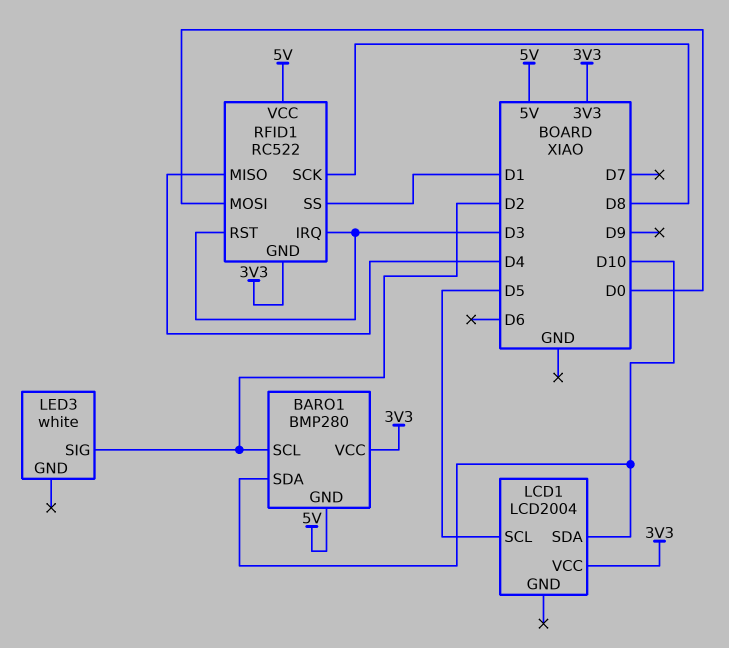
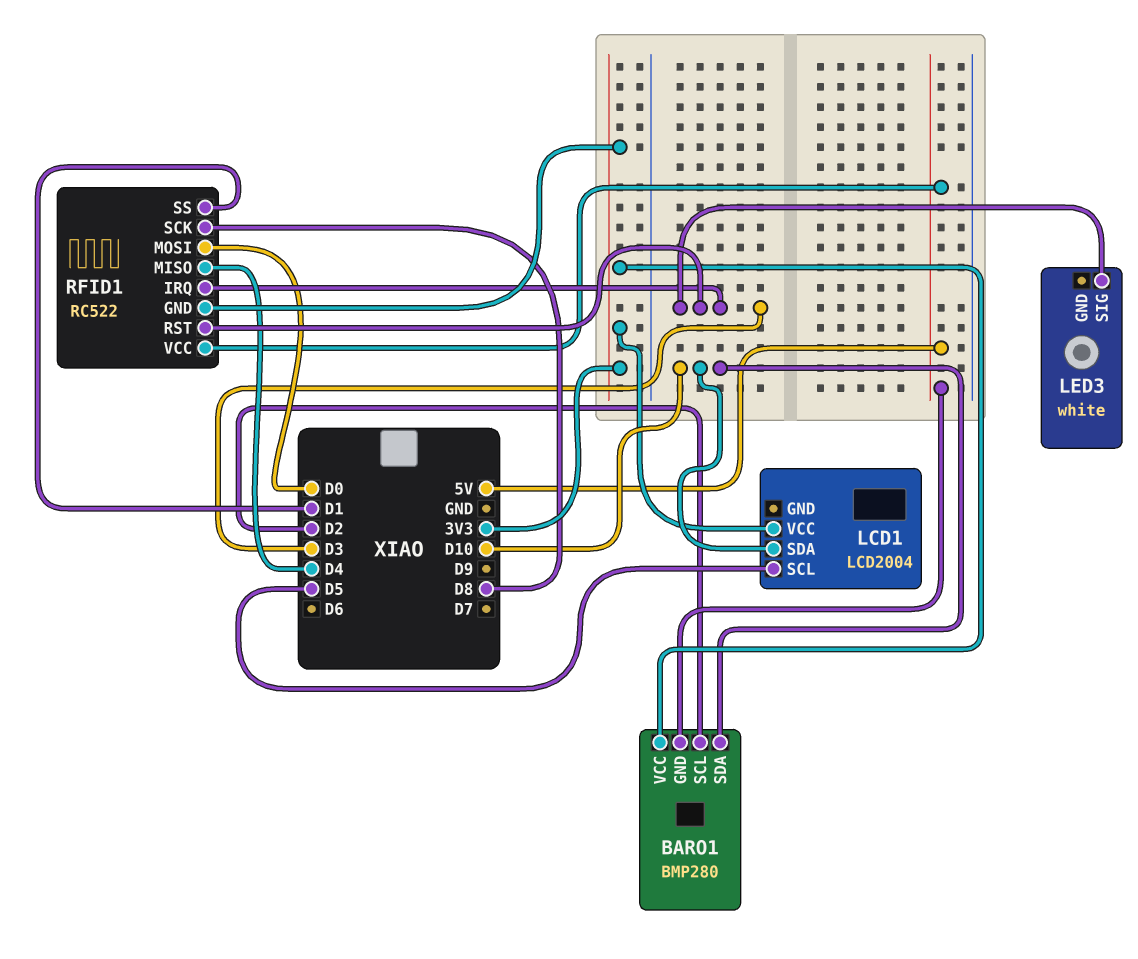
LED3 pin SIG: D2 -> D3

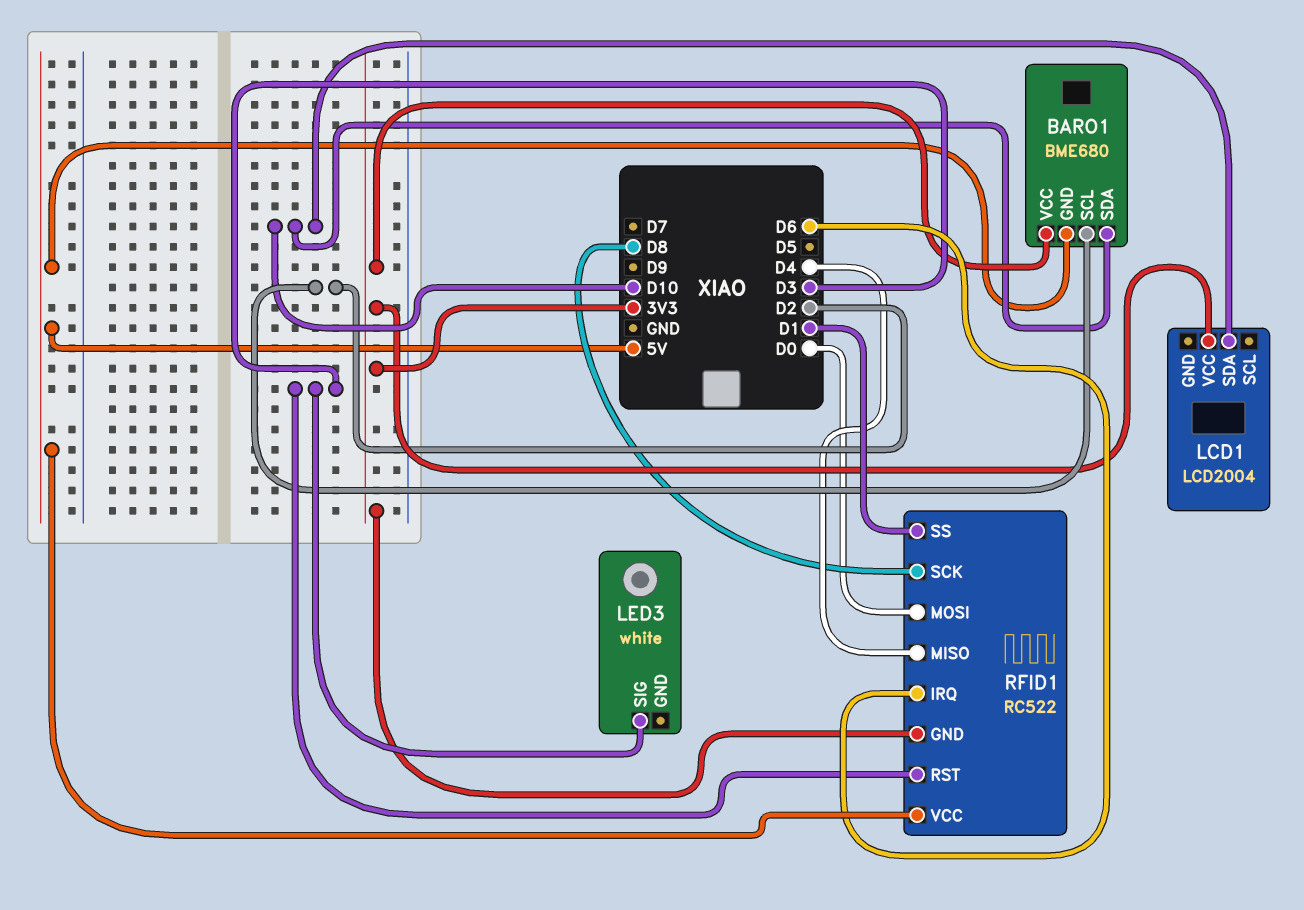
BARO1: BMP280 -> BME680
LCD1 pin SCL: D5 -> none
RFID1 pin IRQ: D3 -> D6

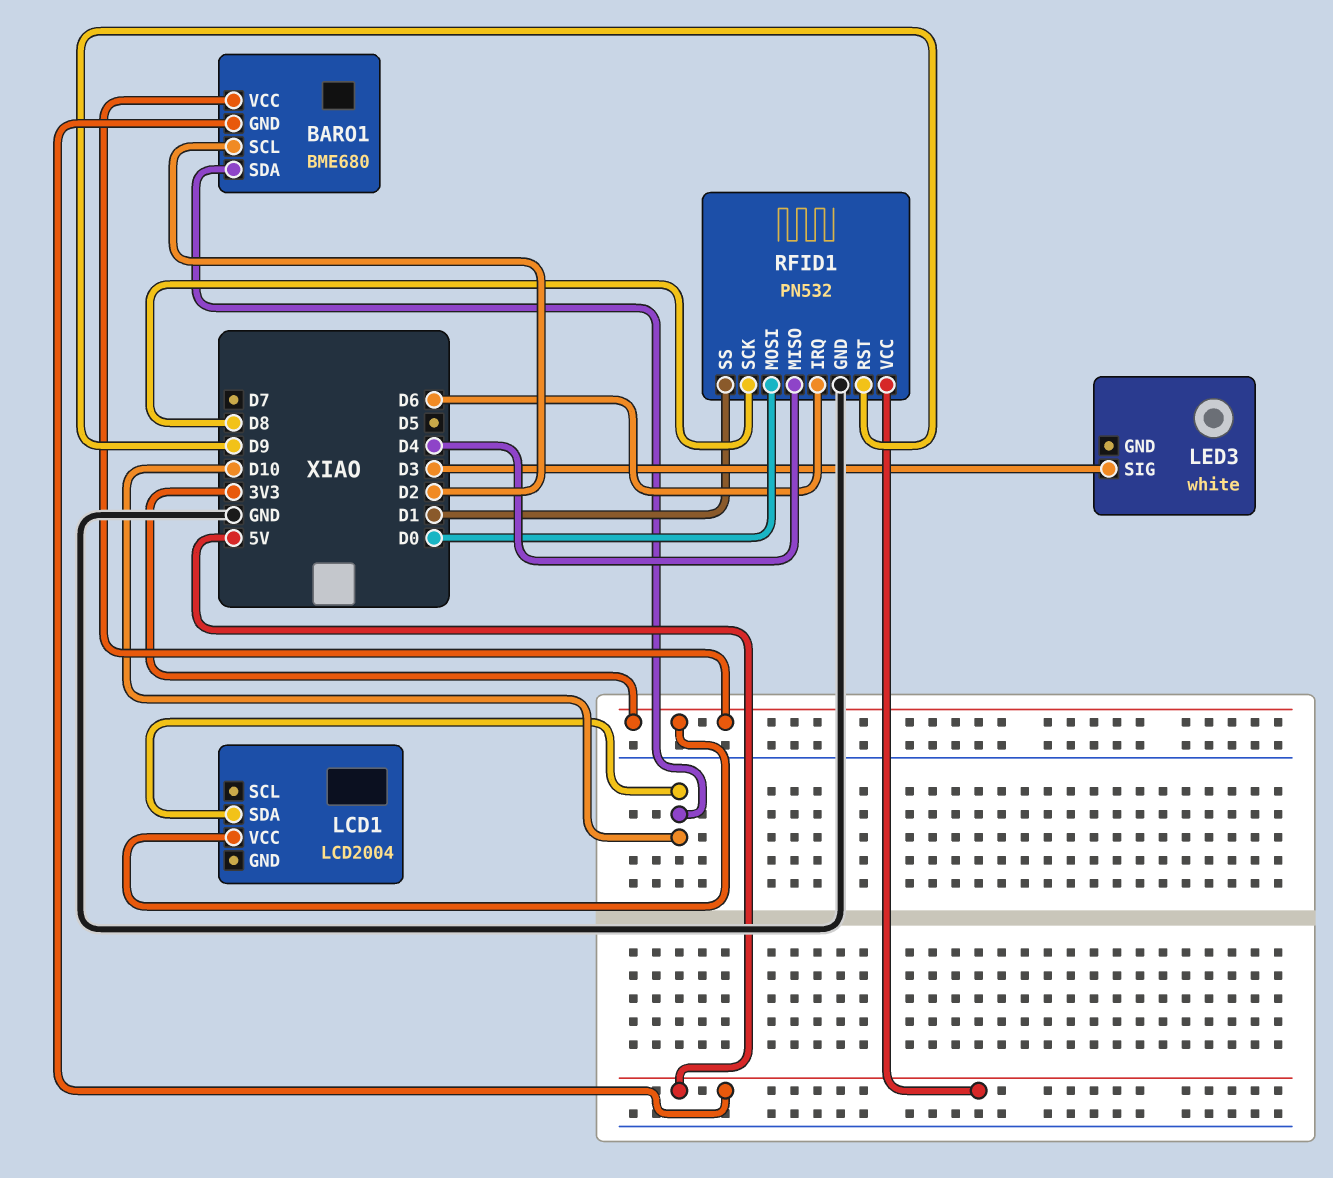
RFID1: RC522 -> PN532
RFID1 pin GND: 3V3 -> GND
RFID1 pin RST: D3 -> D9

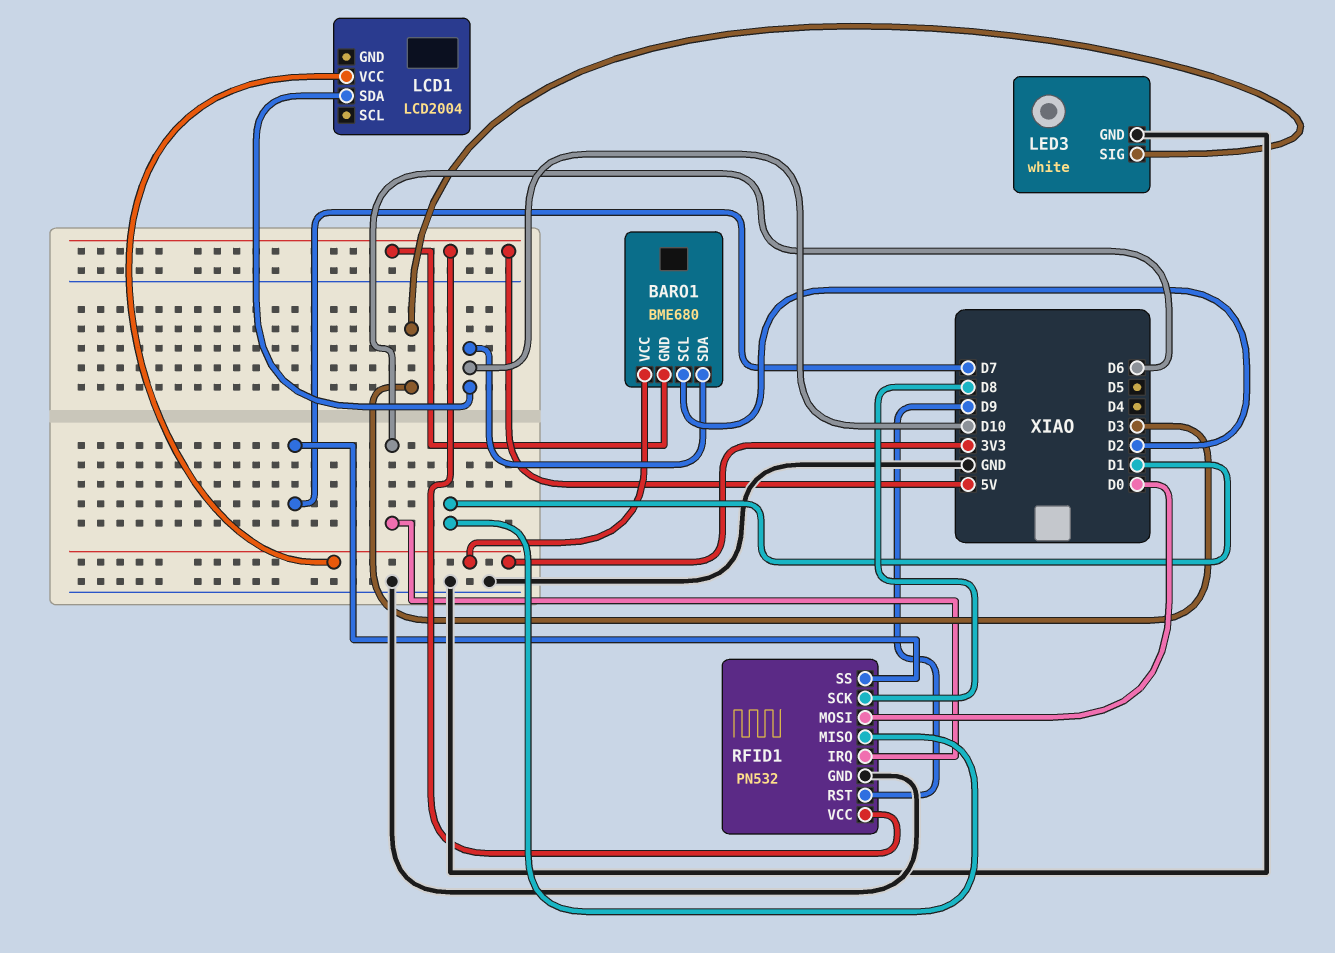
LED3 pin GND: none -> GND
RFID1 pin MISO: D4 -> D1
RFID1 pin SS: D1 -> D7

